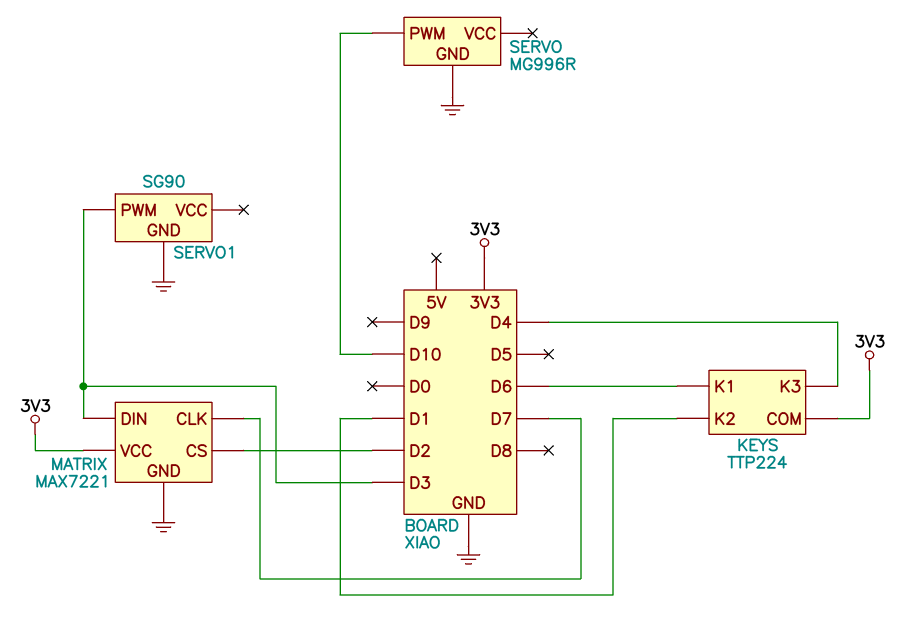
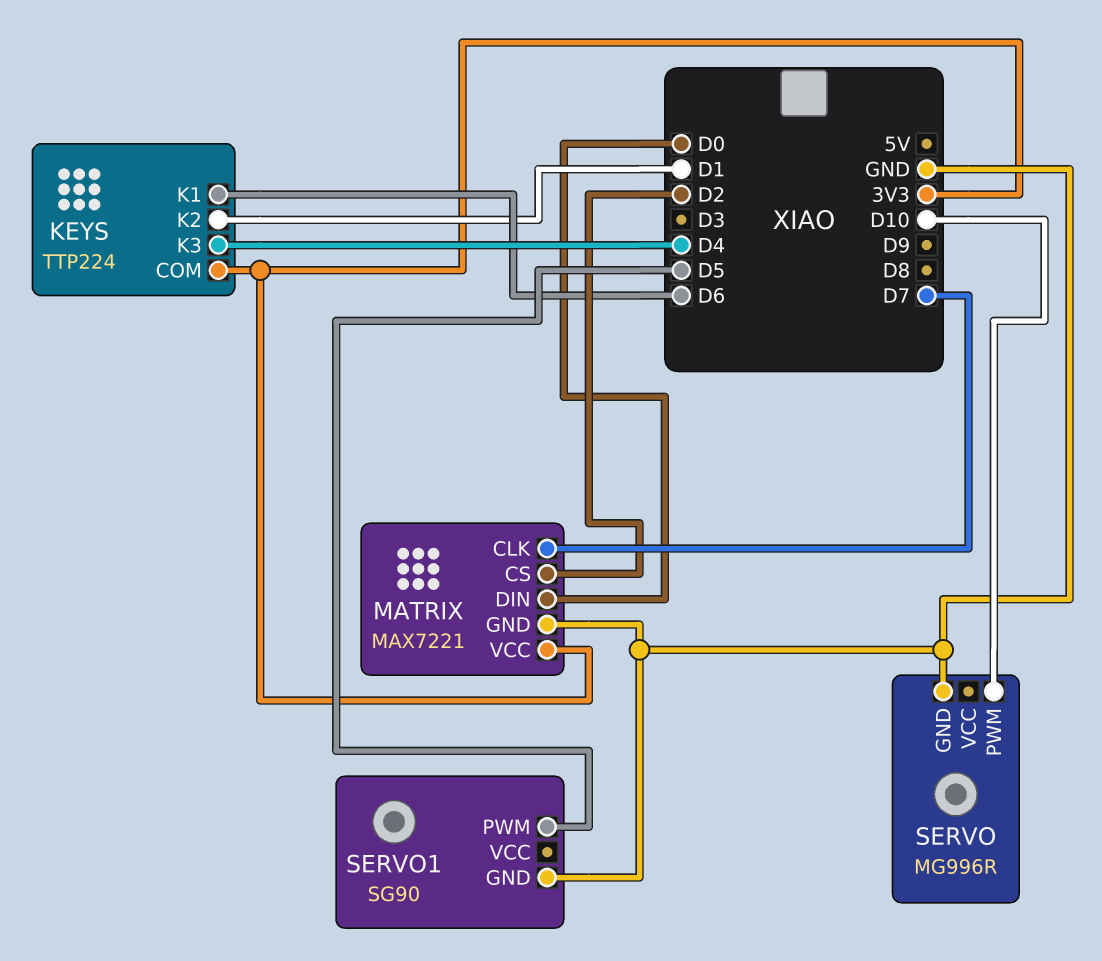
MATRIX pin DIN: D3 -> D0
SERVO1 pin PWM: D3 -> D5

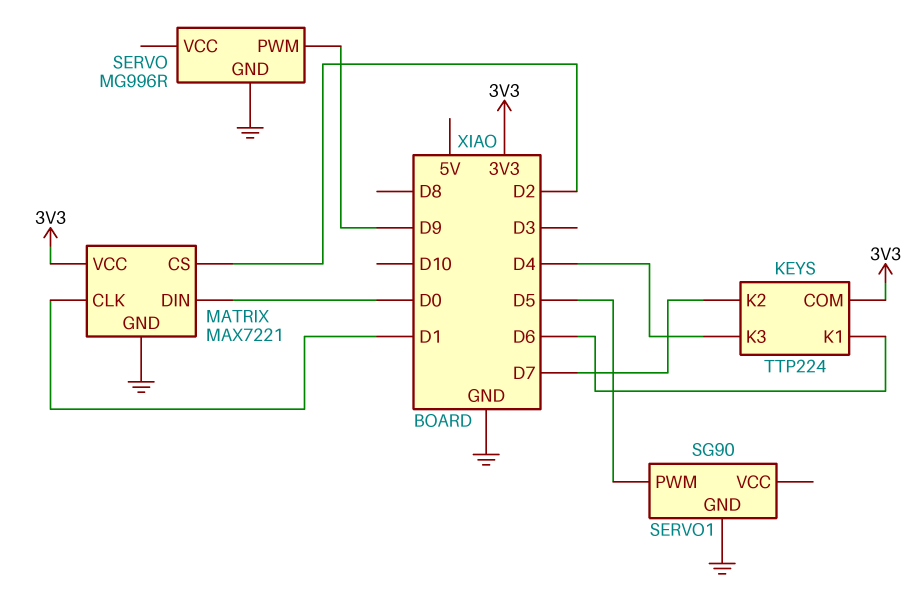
KEYS pin K2: D1 -> D7
MATRIX pin CLK: D7 -> D1
SERVO pin PWM: D10 -> D9

